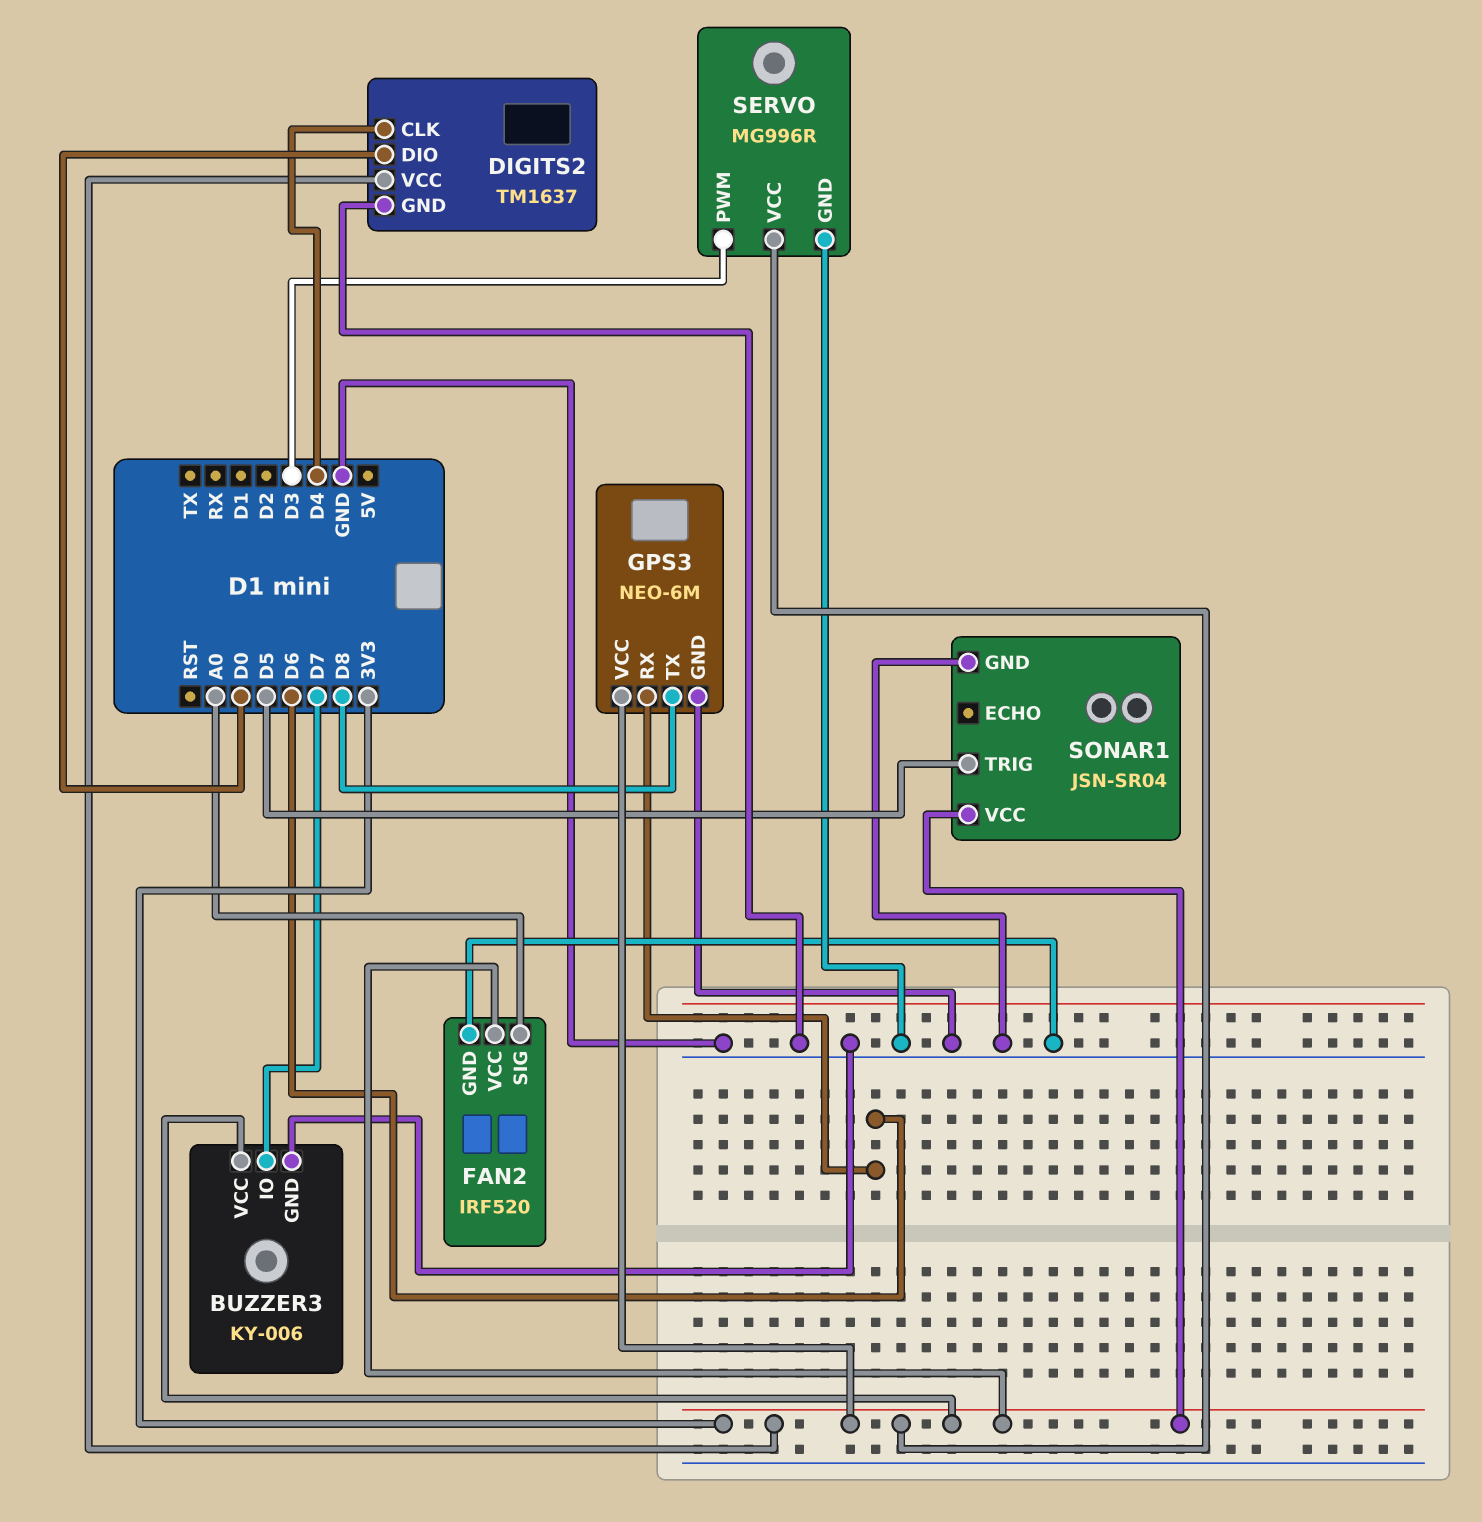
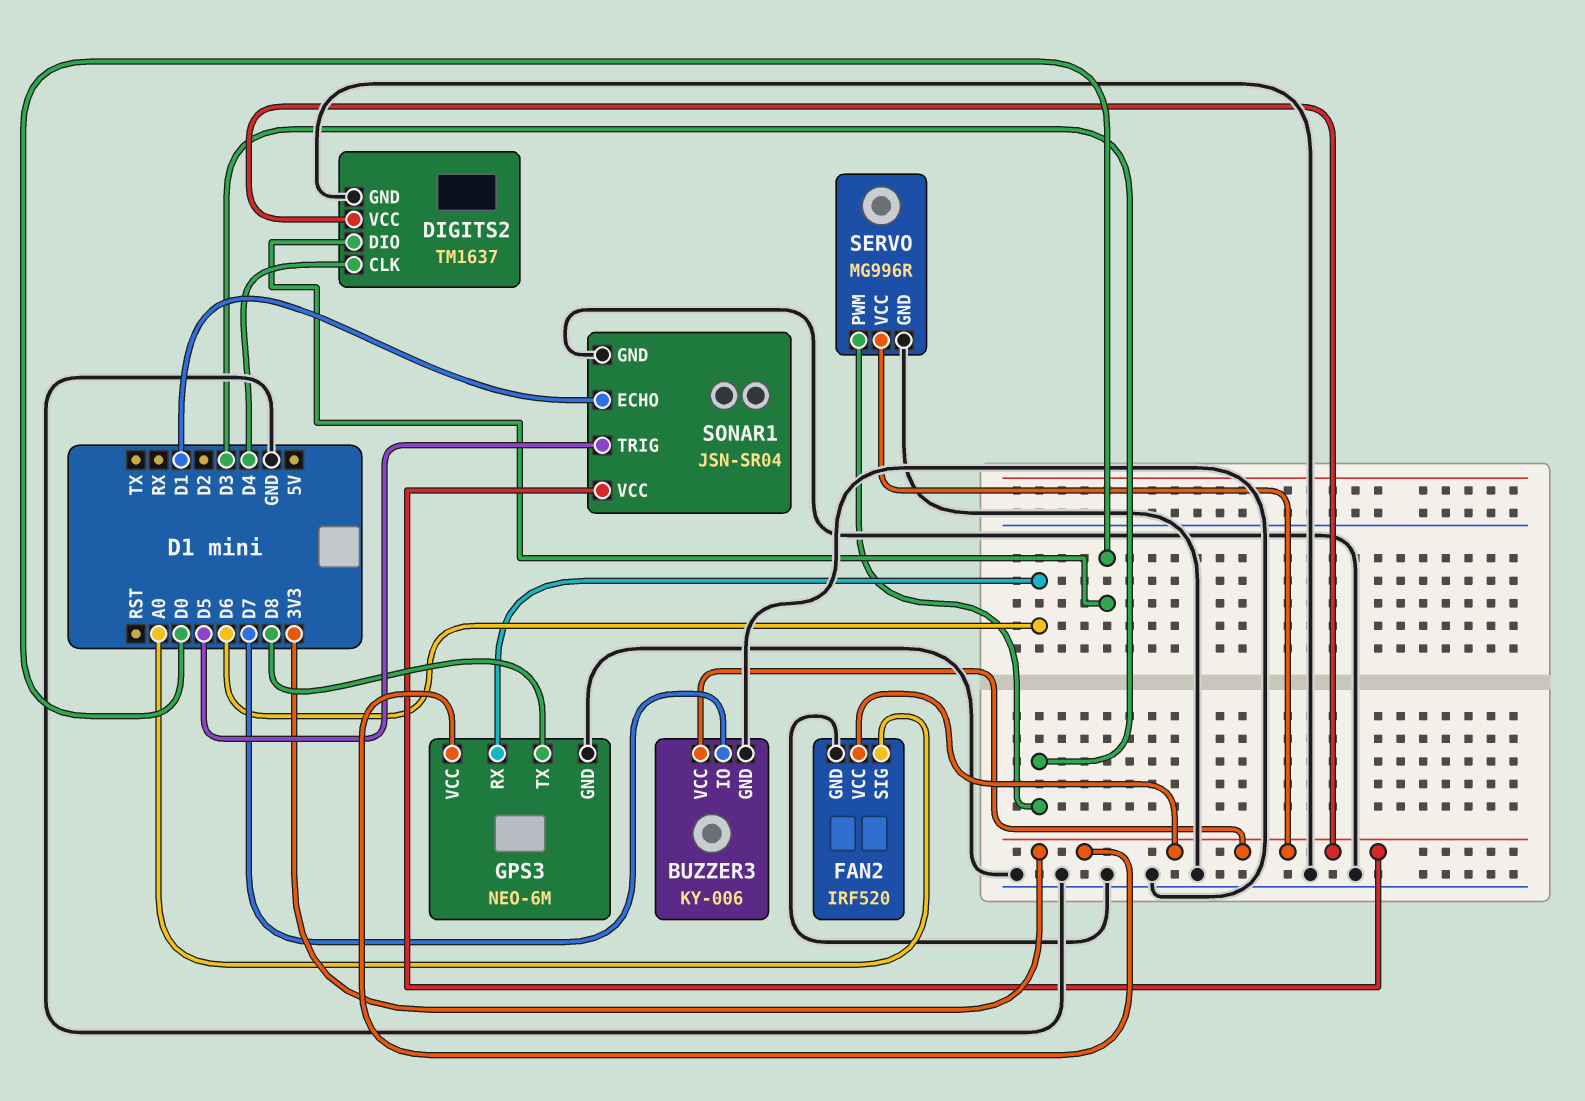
SONAR1 pin ECHO: none -> D1

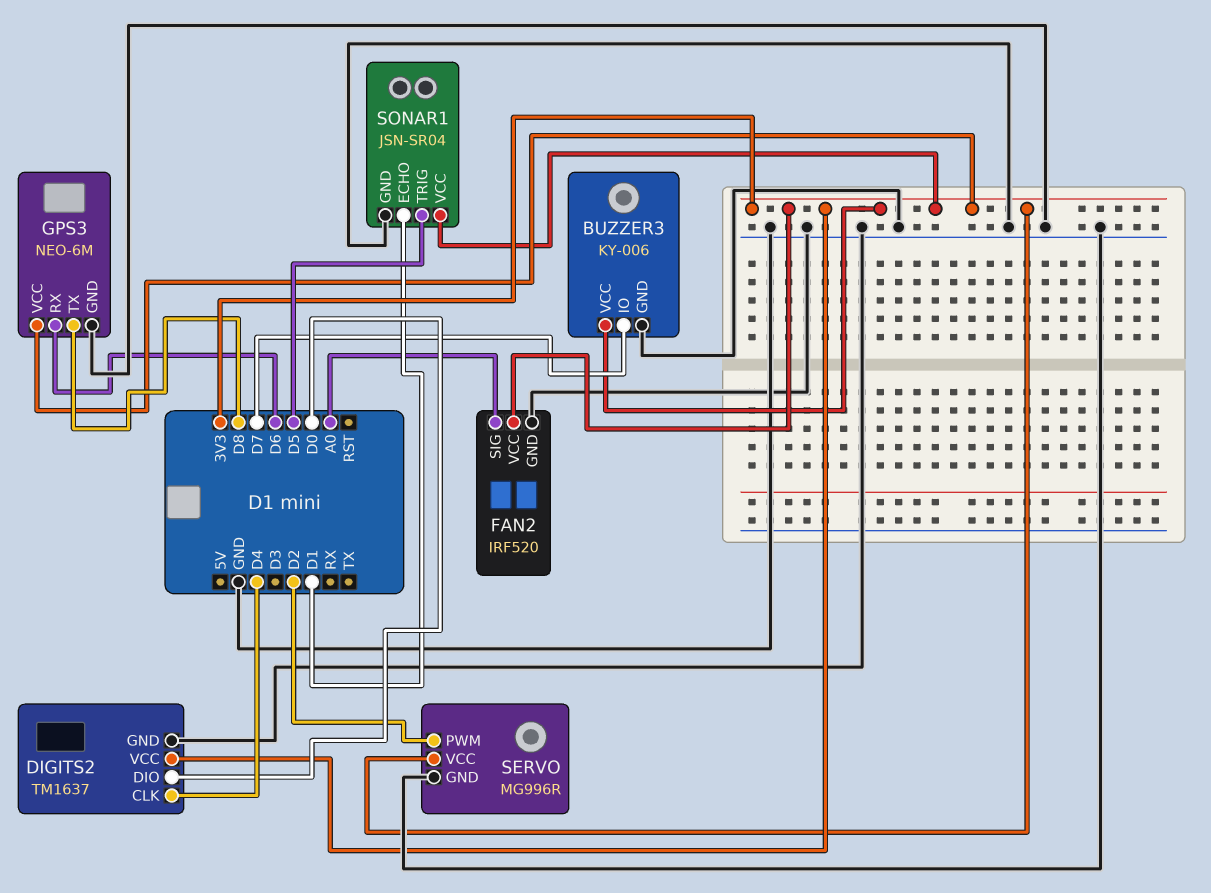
SERVO pin PWM: D3 -> D2

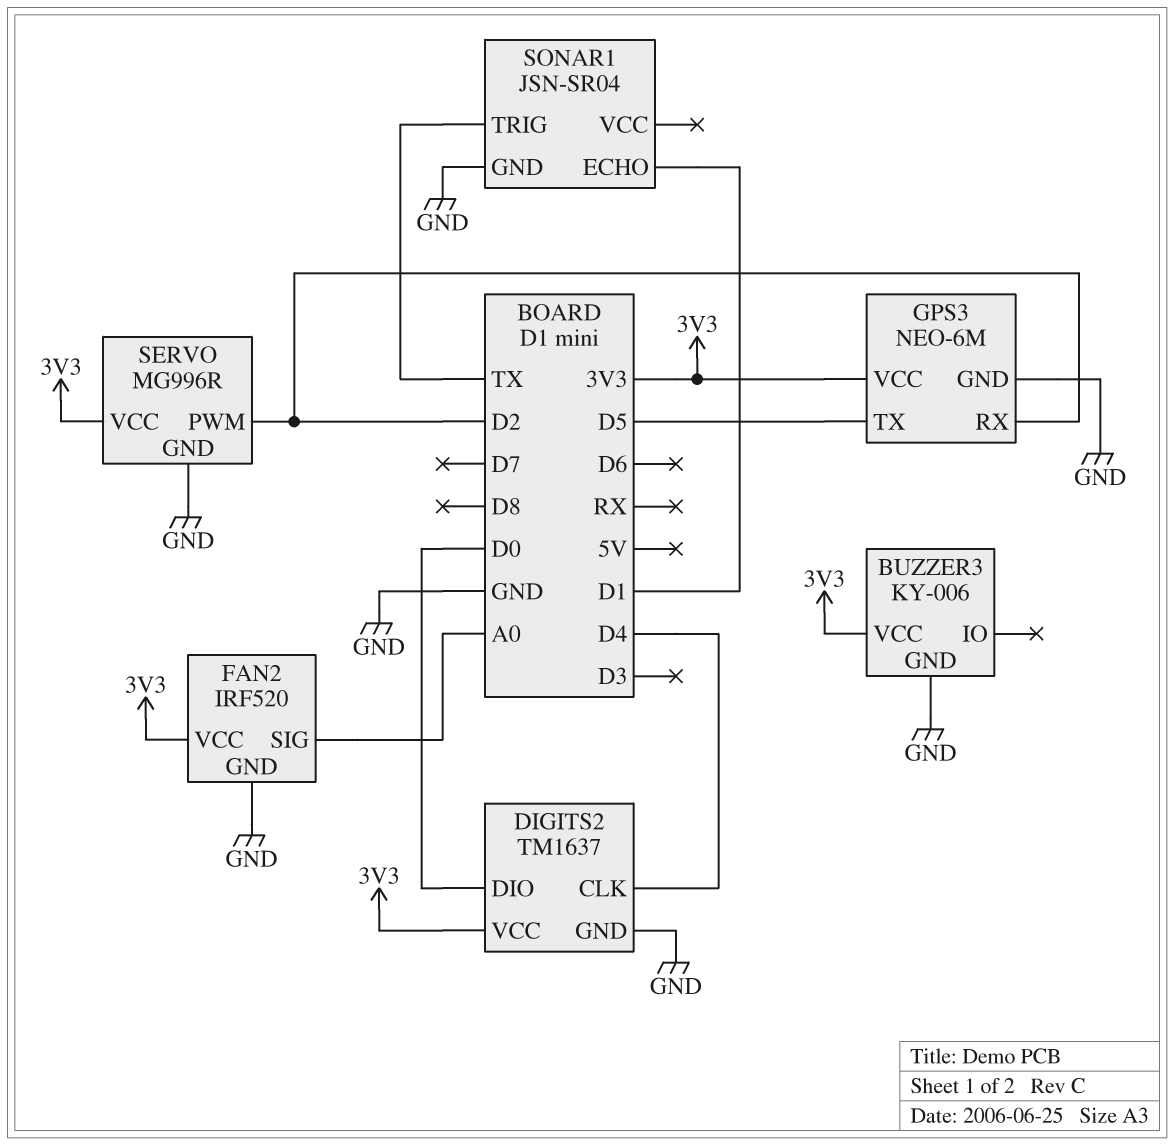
BUZZER3 pin IO: D7 -> none
GPS3 pin RX: D6 -> D2
GPS3 pin TX: D8 -> D5
SONAR1 pin TRIG: D5 -> TX
SONAR1 pin VCC: 3V3 -> none

